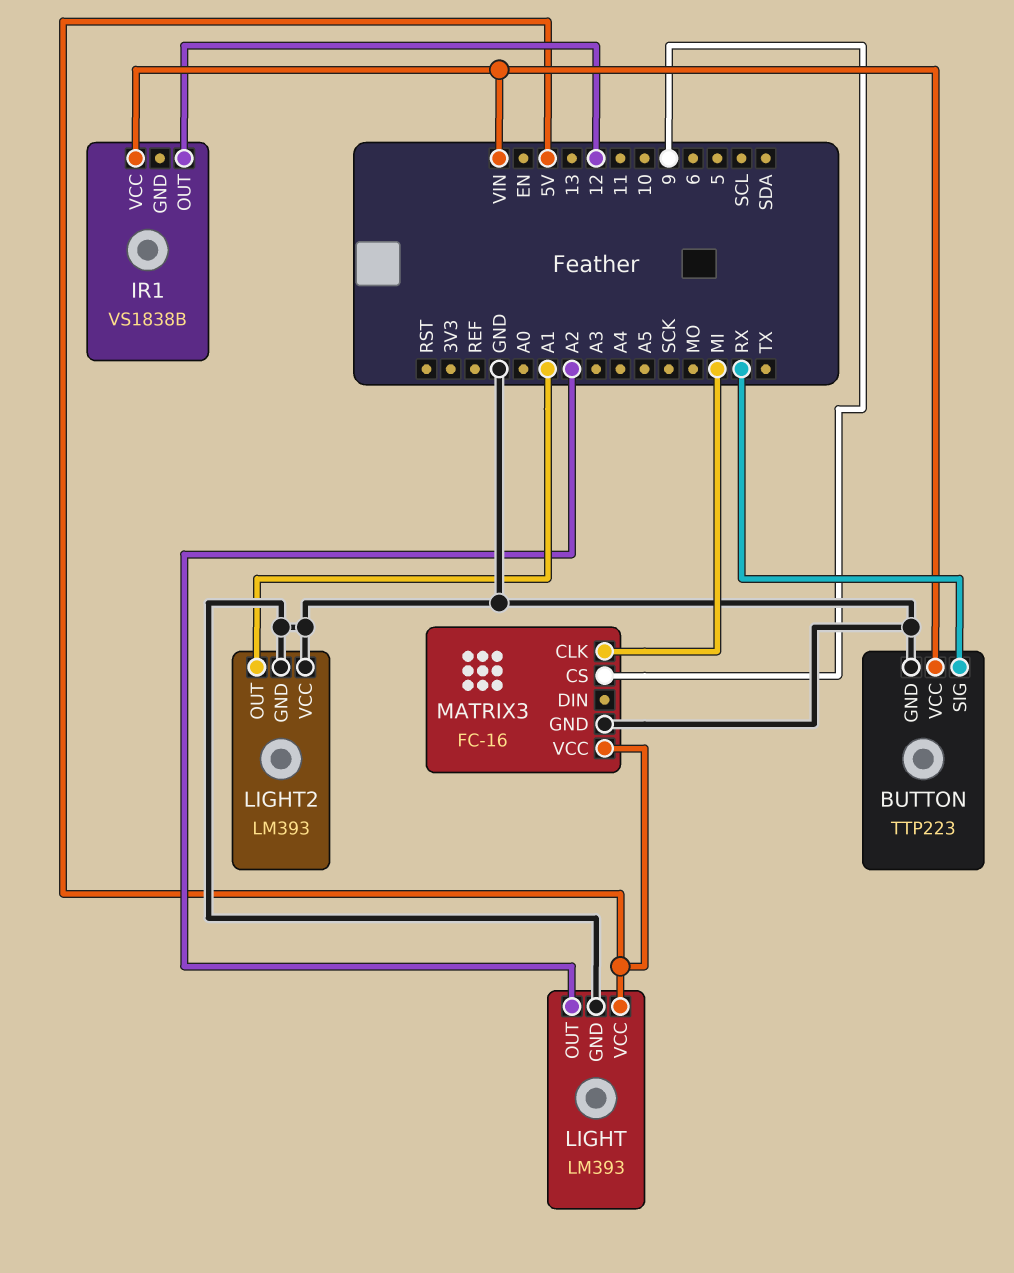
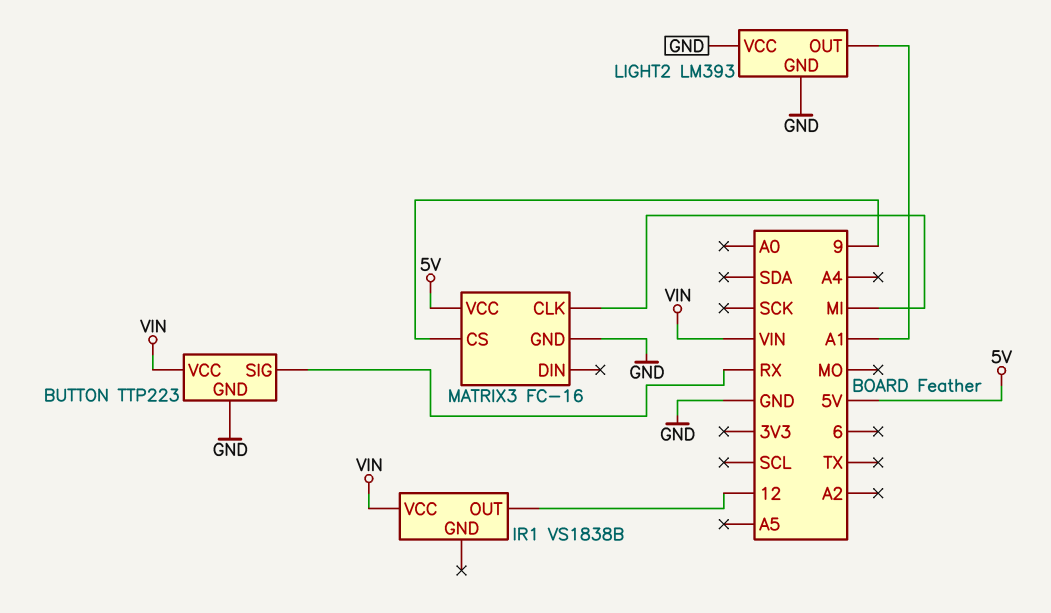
LIGHT: LM393 -> none
LIGHT pin GND: GND -> none
LIGHT pin OUT: A2 -> none
LIGHT pin VCC: 5V -> none

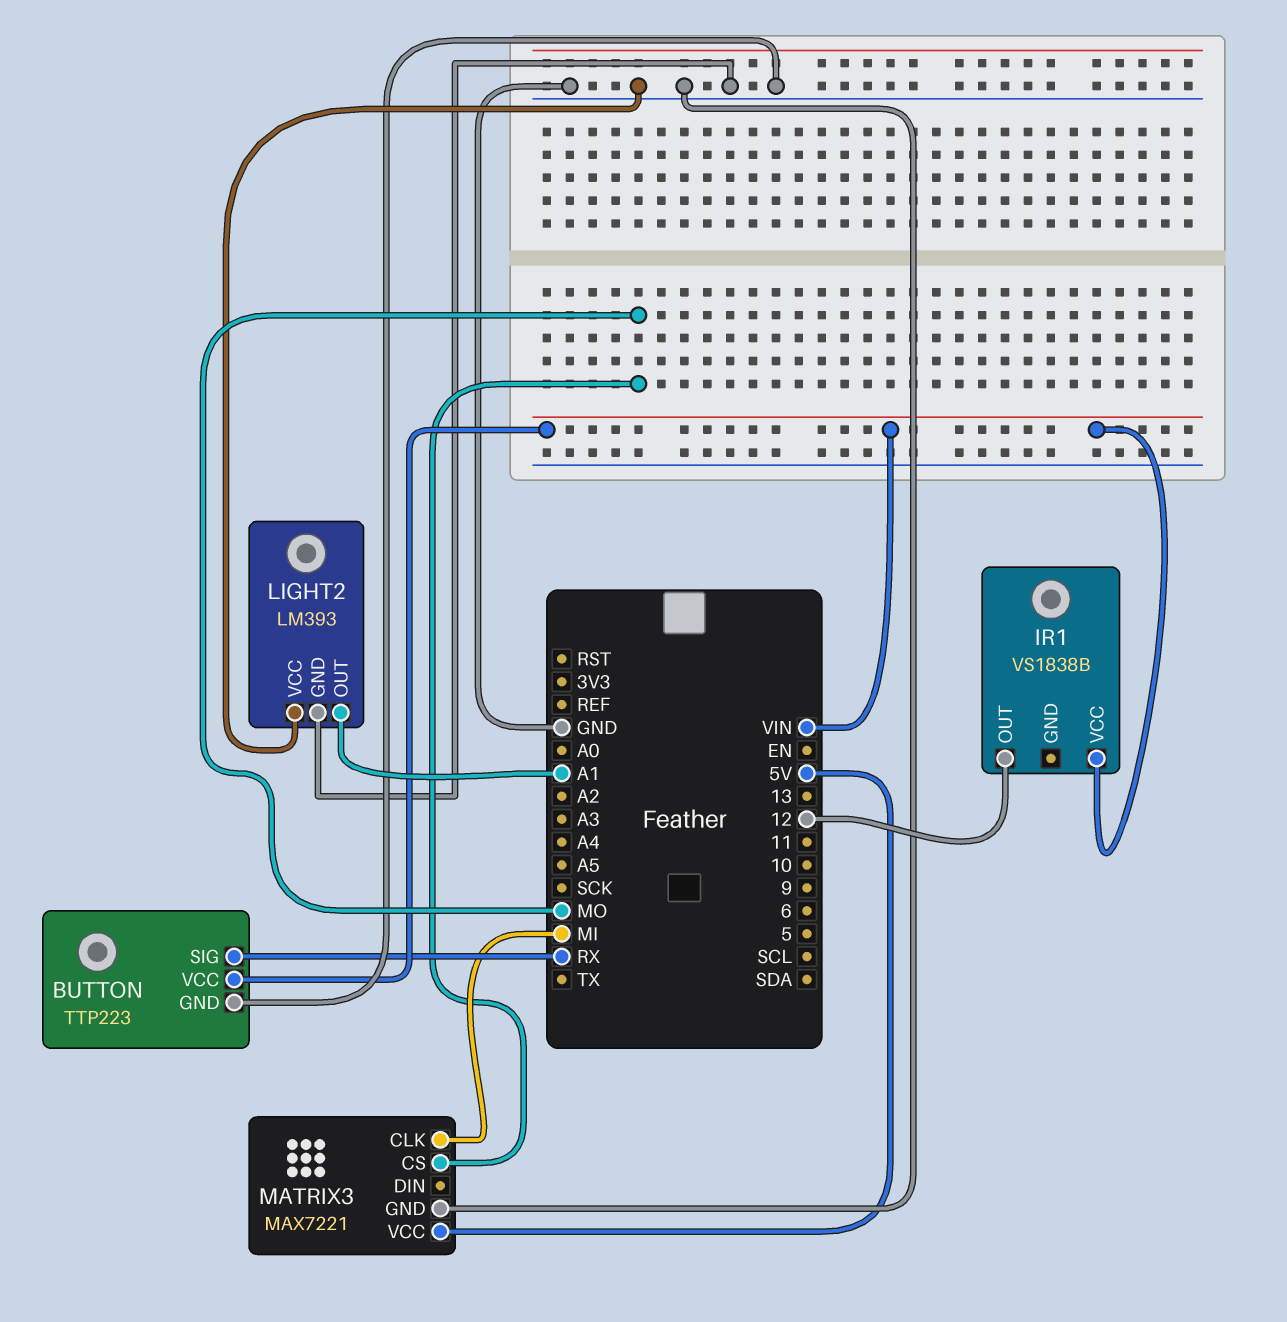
MATRIX3: FC-16 -> MAX7221
MATRIX3 pin CS: 9 -> MO

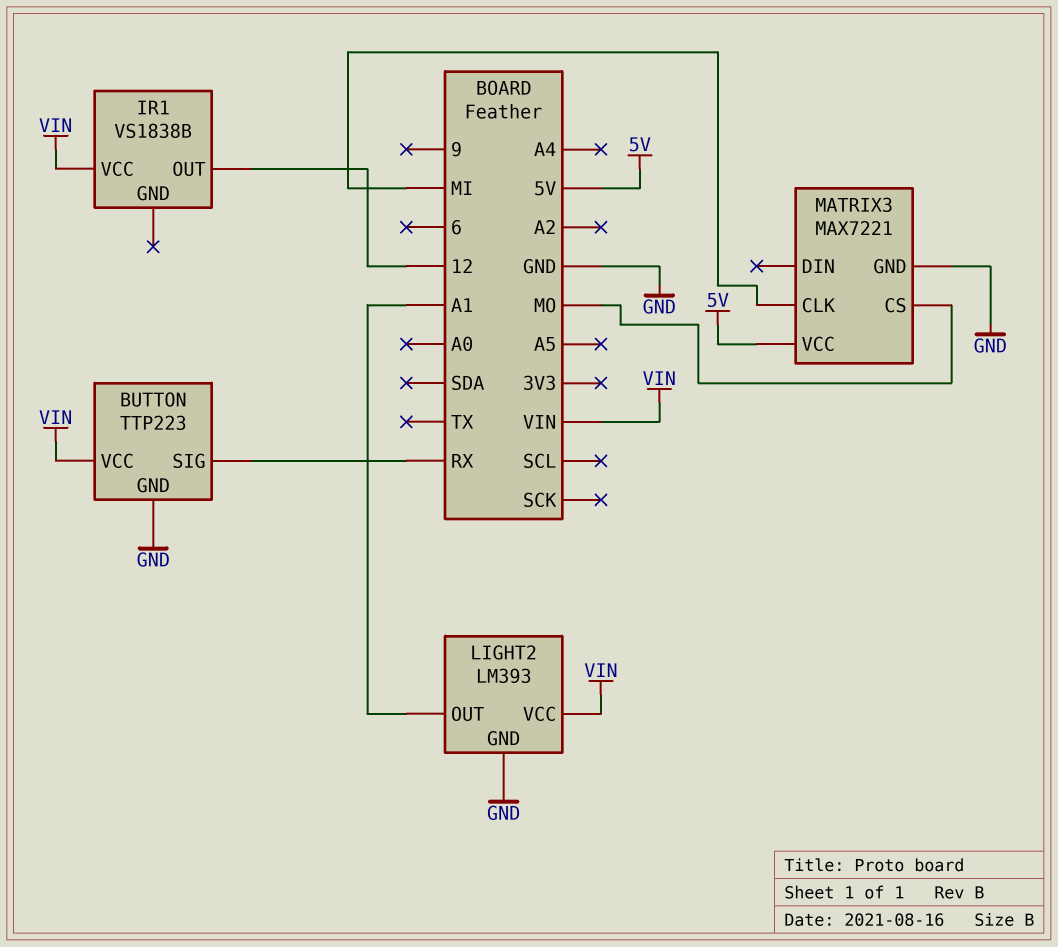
LIGHT2 pin VCC: GND -> VIN

